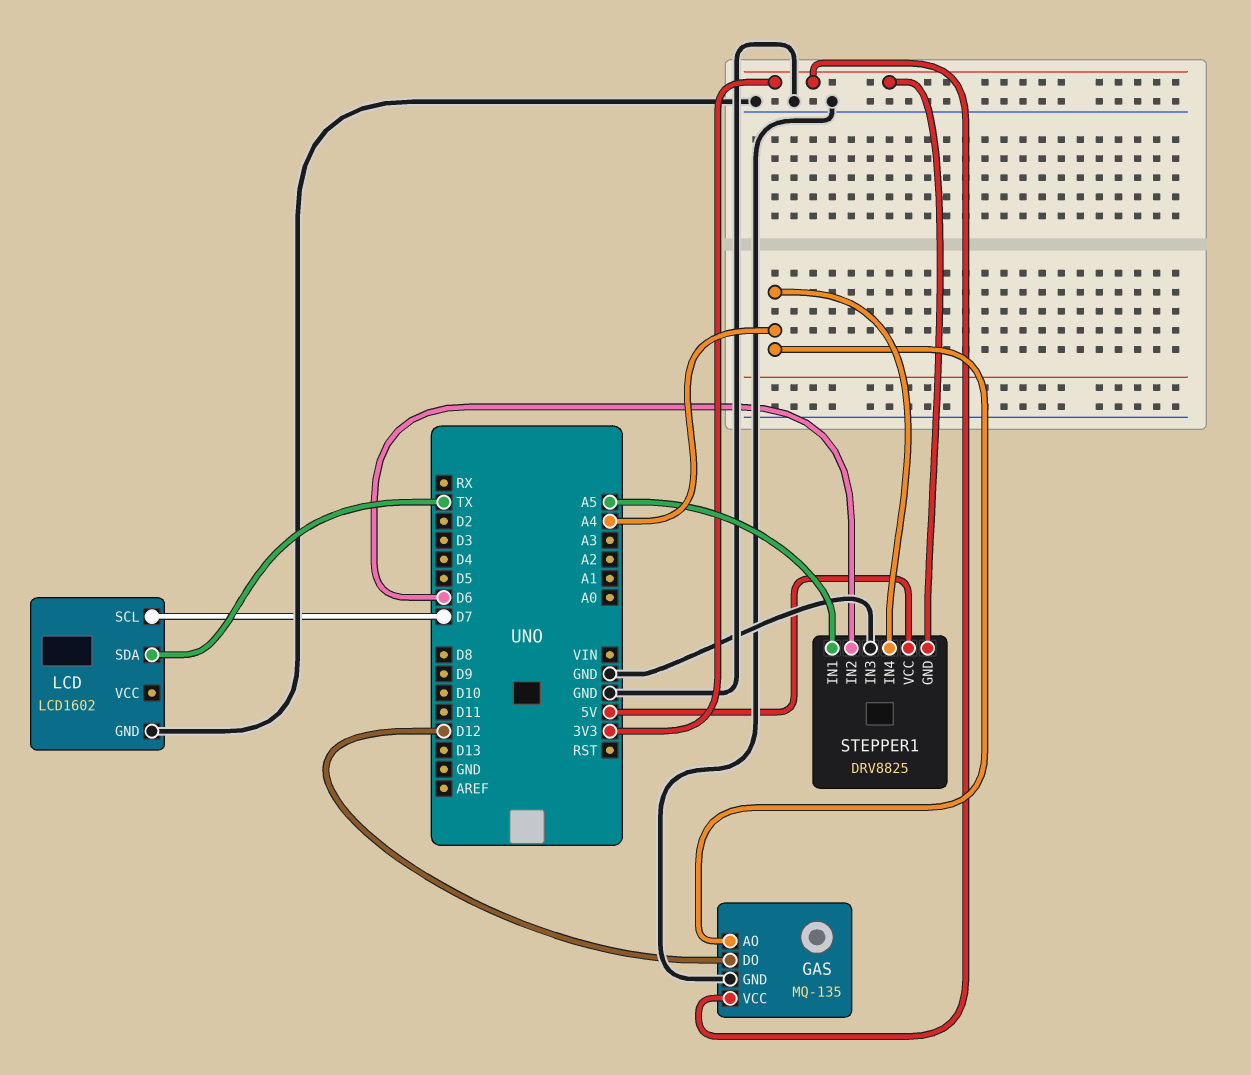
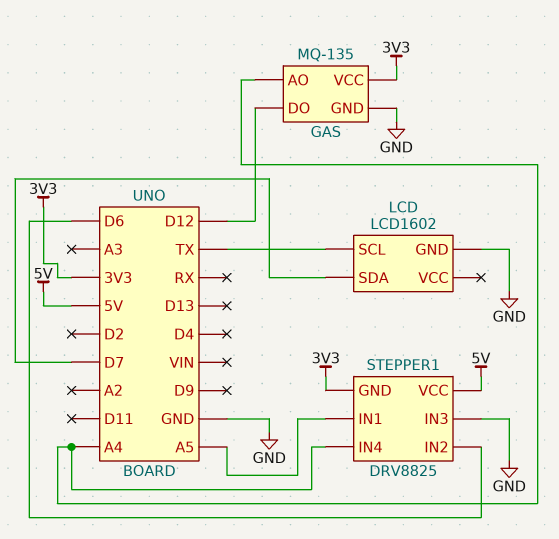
LCD pin SCL: D7 -> TX
LCD pin SDA: TX -> D7

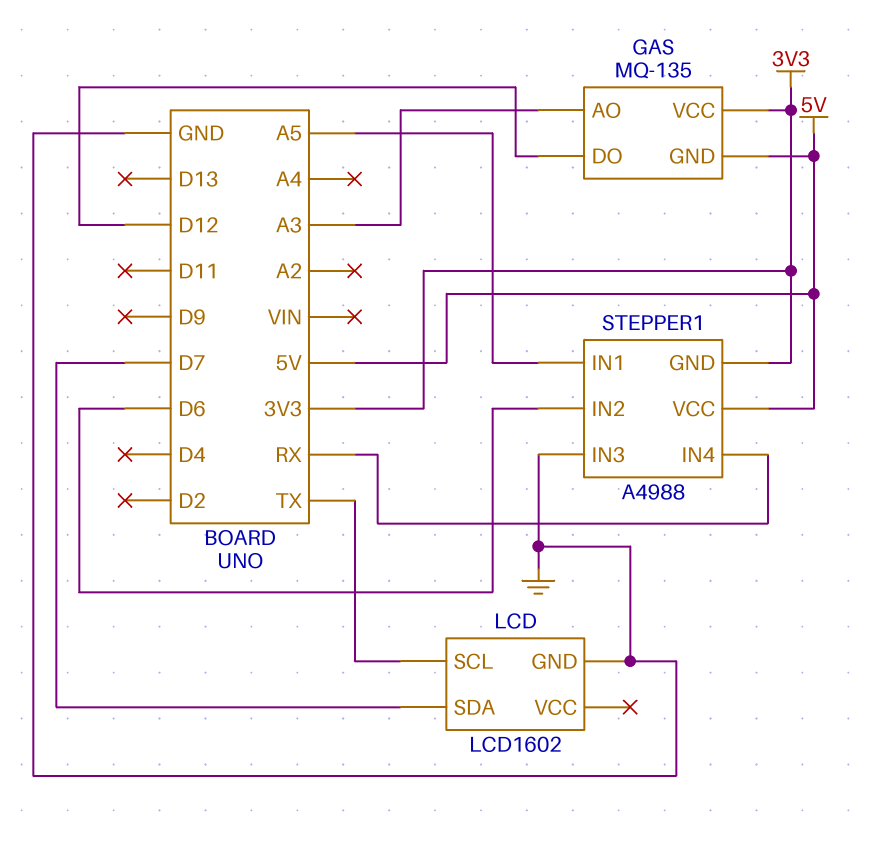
GAS pin AO: A4 -> A3
GAS pin GND: GND -> 5V
STEPPER1: DRV8825 -> A4988
STEPPER1 pin IN4: A4 -> RX

